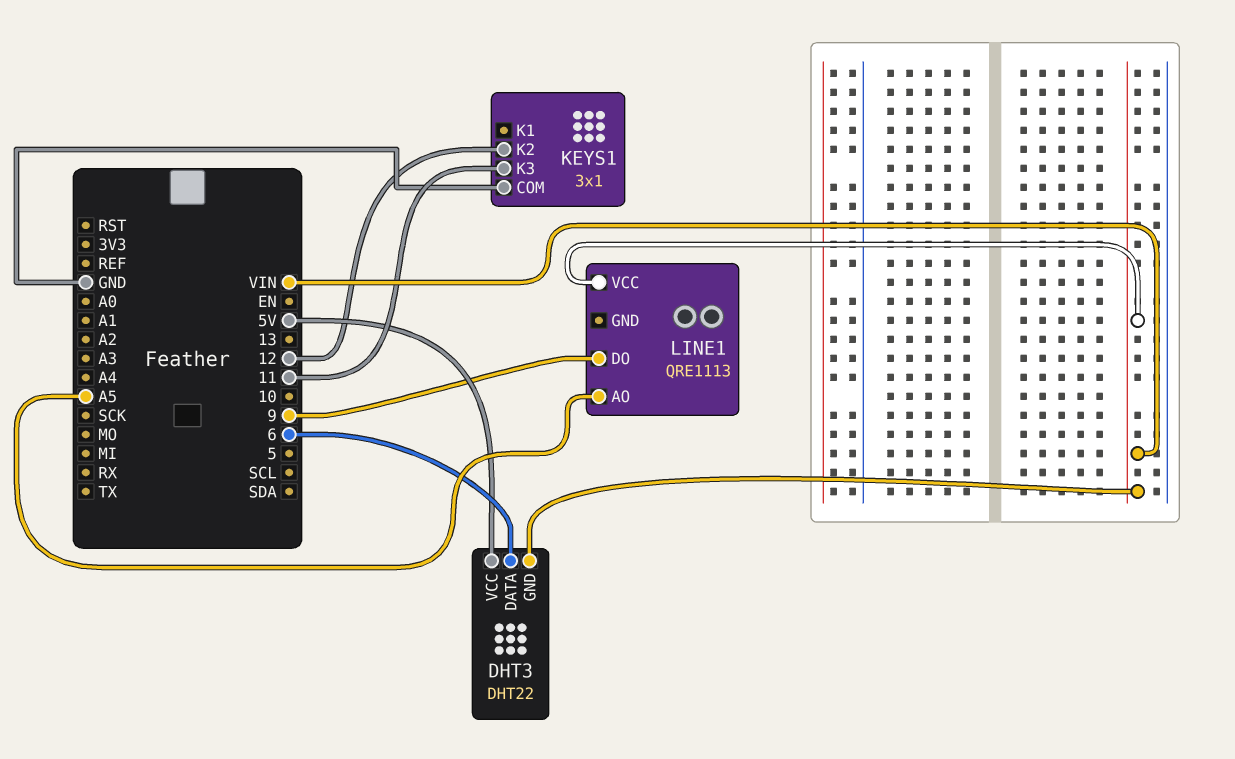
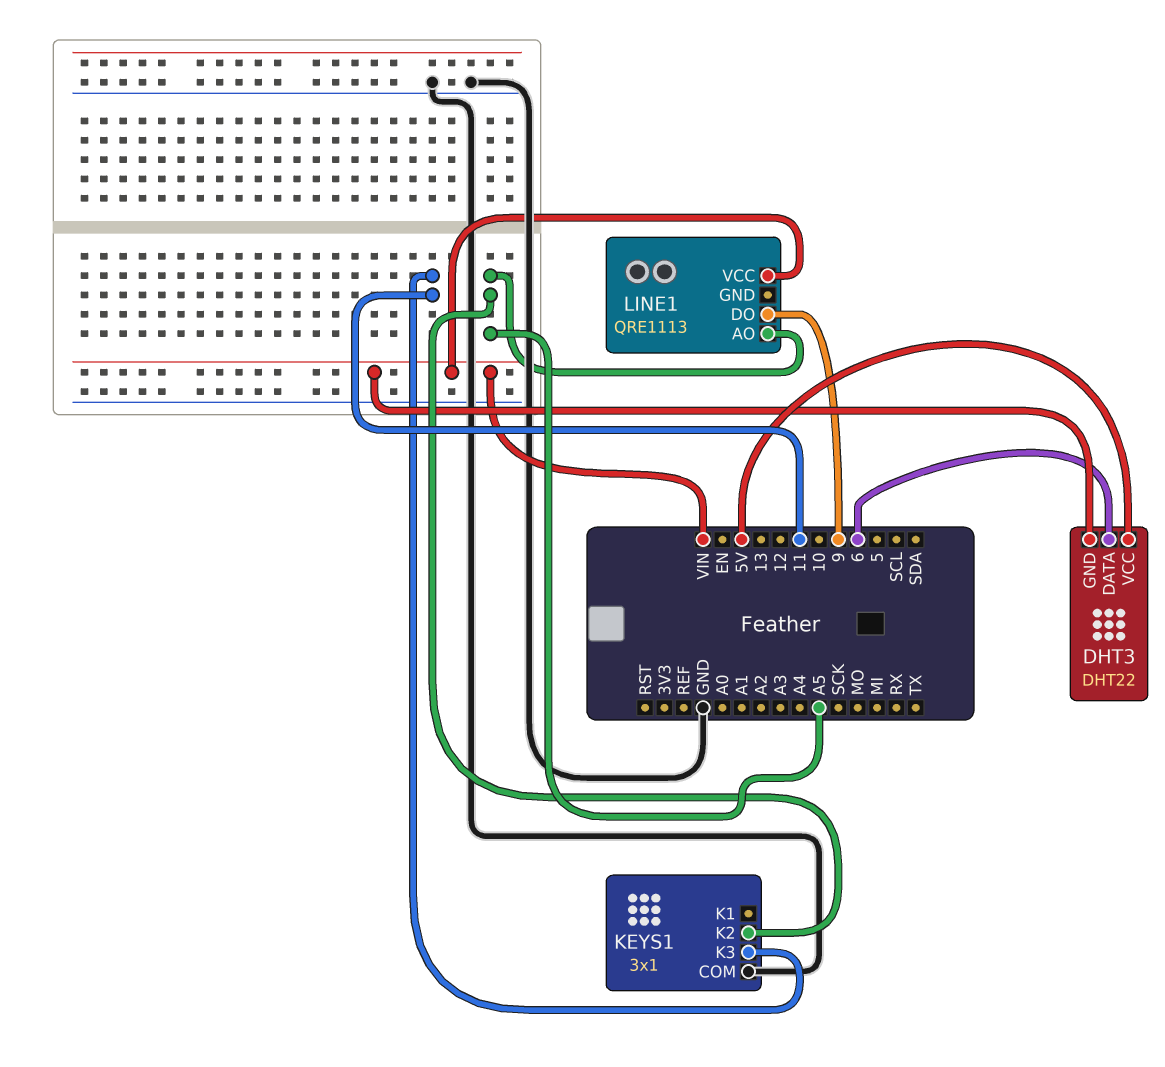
KEYS1 pin K2: 12 -> A5

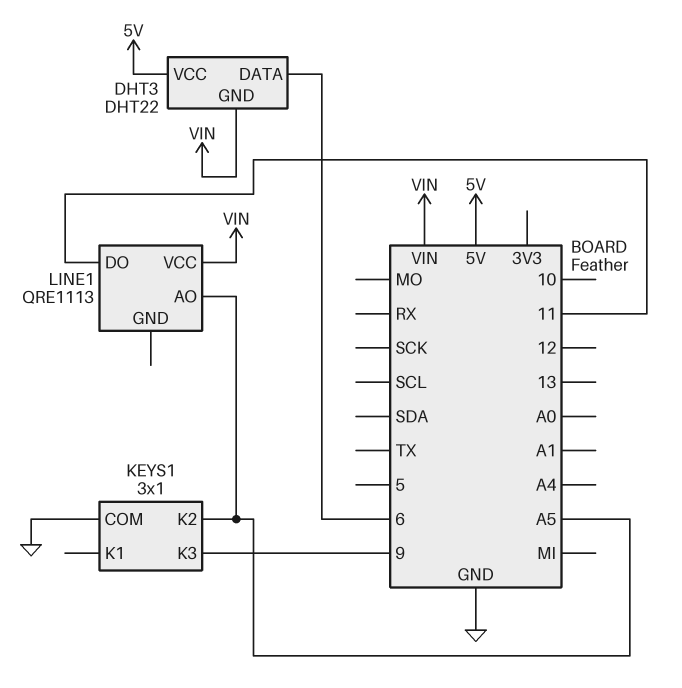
KEYS1 pin K3: 11 -> 9
LINE1 pin DO: 9 -> 11

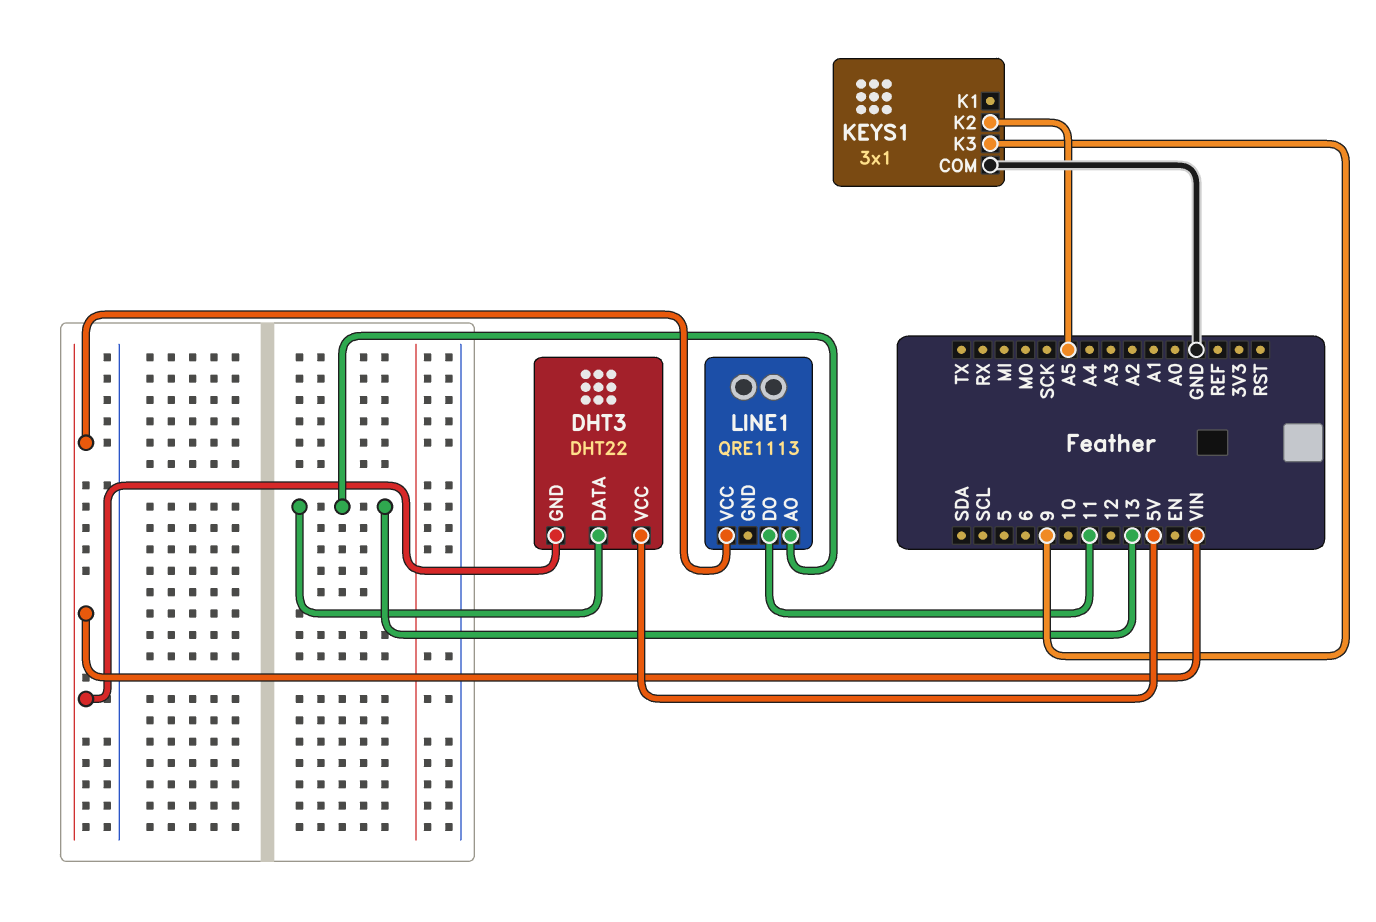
DHT3 pin DATA: 6 -> 13
LINE1 pin AO: A5 -> 13

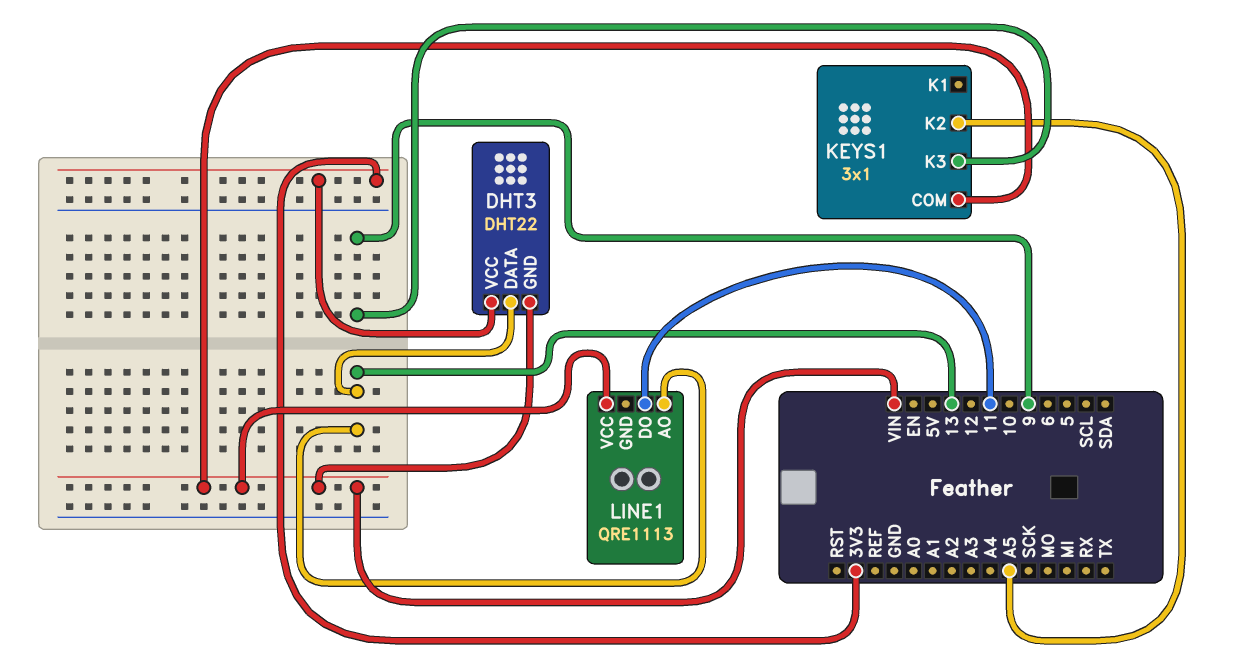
DHT3 pin VCC: 5V -> 3V3
KEYS1 pin COM: GND -> VIN

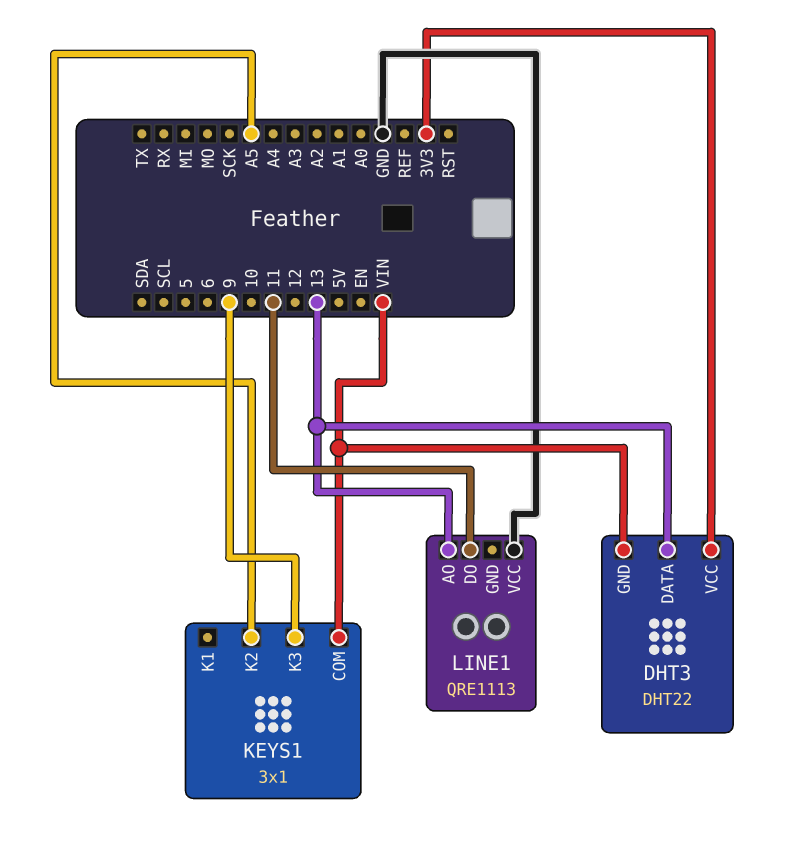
LINE1 pin VCC: VIN -> GND

